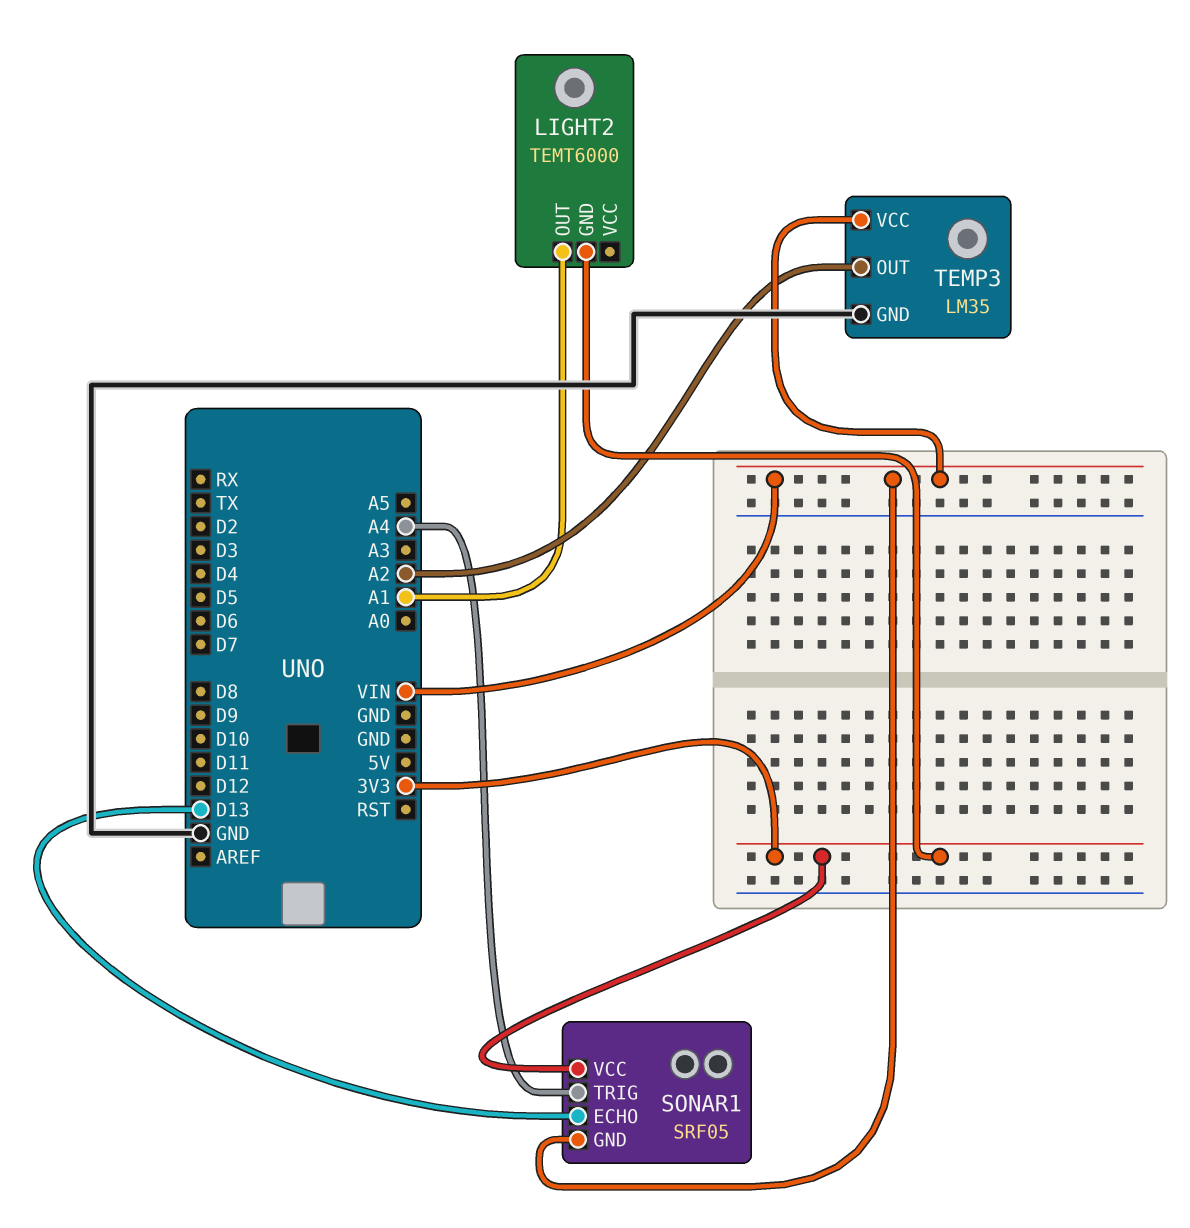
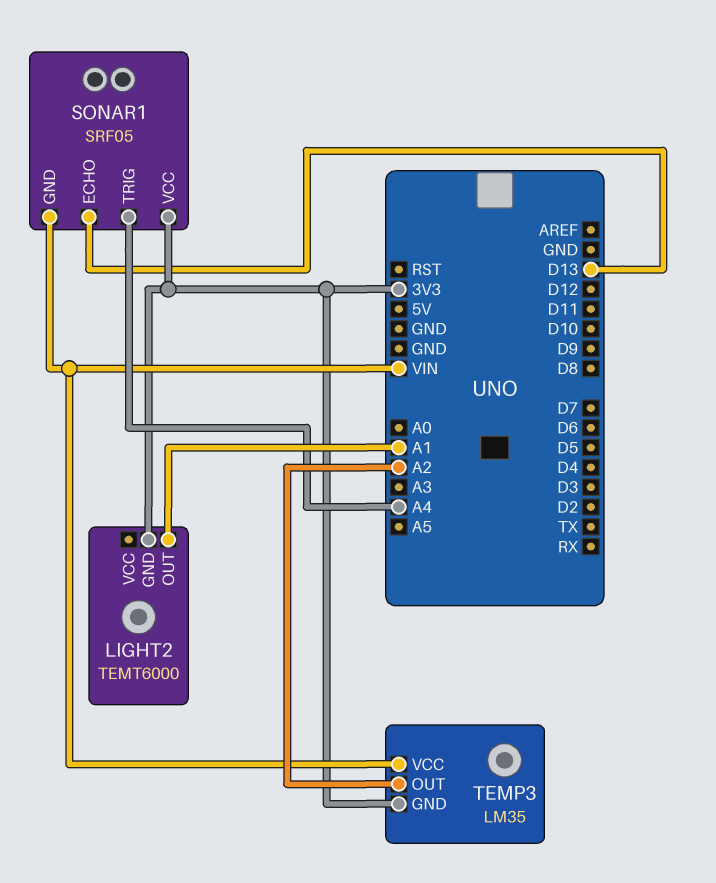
TEMP3 pin GND: GND -> 3V3

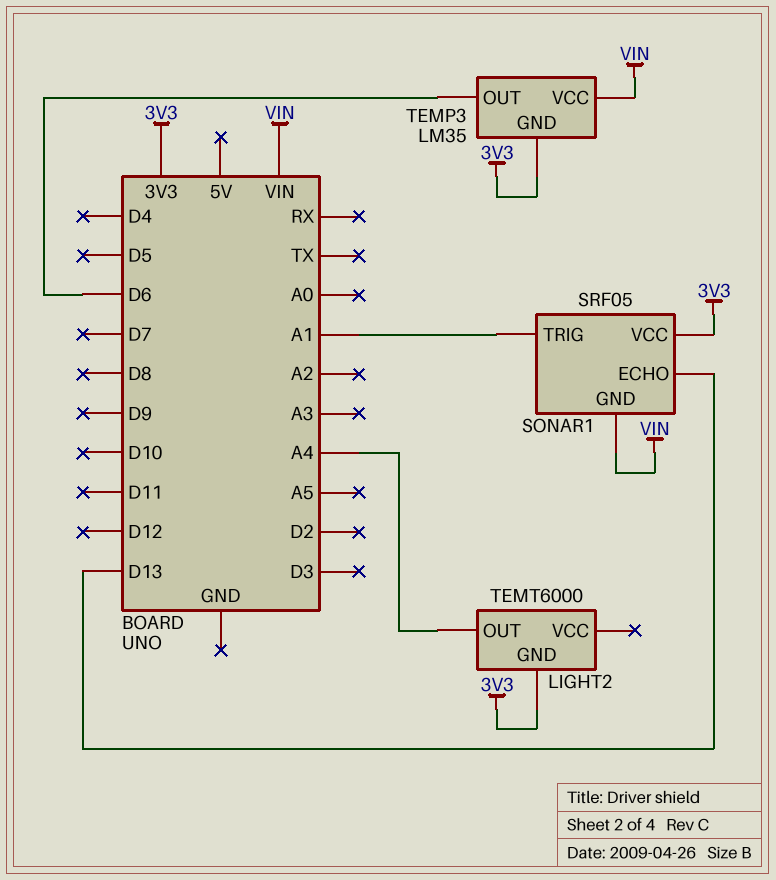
LIGHT2 pin OUT: A1 -> A4
SONAR1 pin TRIG: A4 -> A1
TEMP3 pin OUT: A2 -> D6

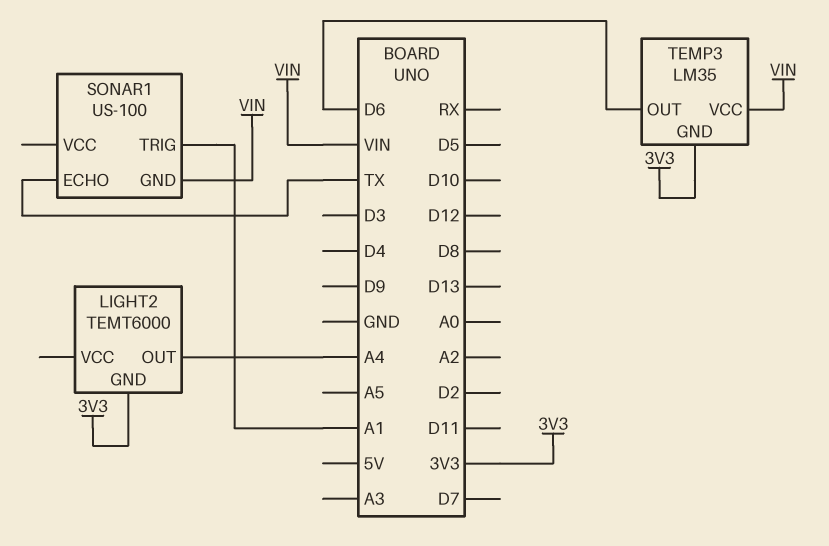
SONAR1: SRF05 -> US-100
SONAR1 pin ECHO: D13 -> TX
SONAR1 pin VCC: 3V3 -> none

